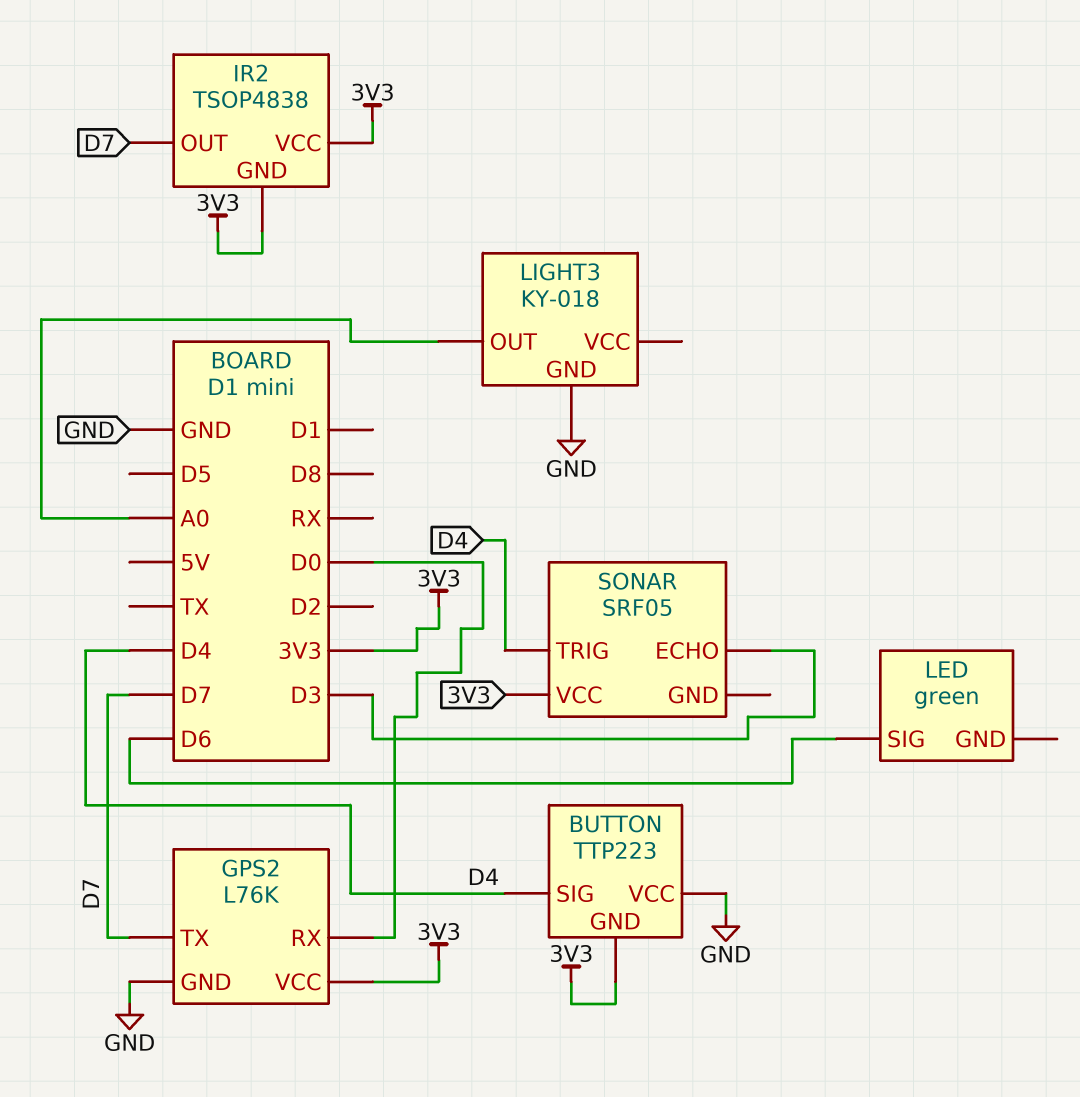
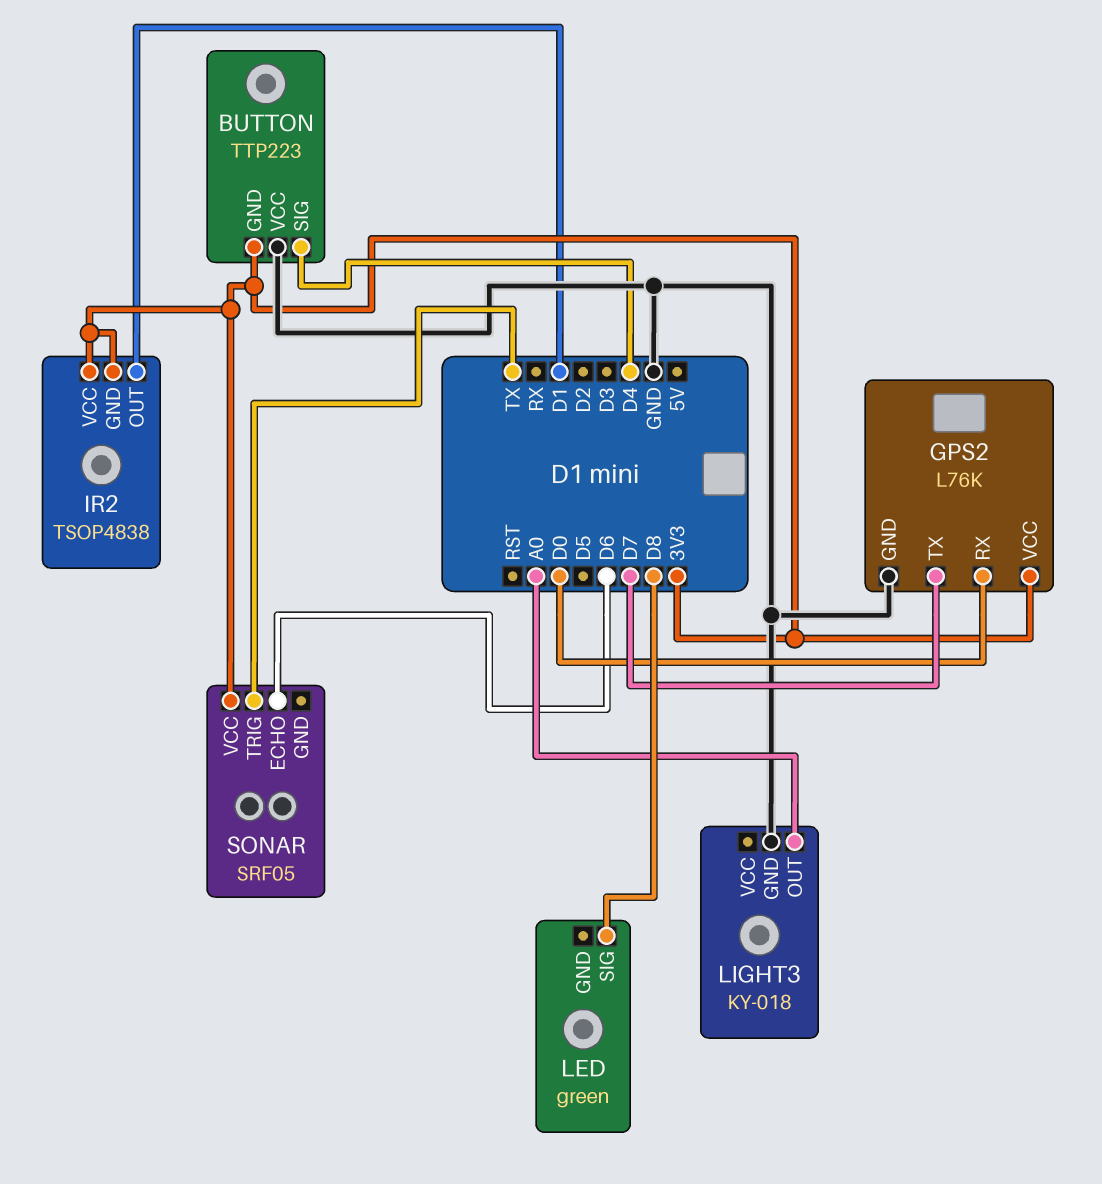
IR2 pin OUT: D7 -> D1
LED pin SIG: D6 -> D8
SONAR pin ECHO: D3 -> D6
SONAR pin TRIG: D4 -> TX

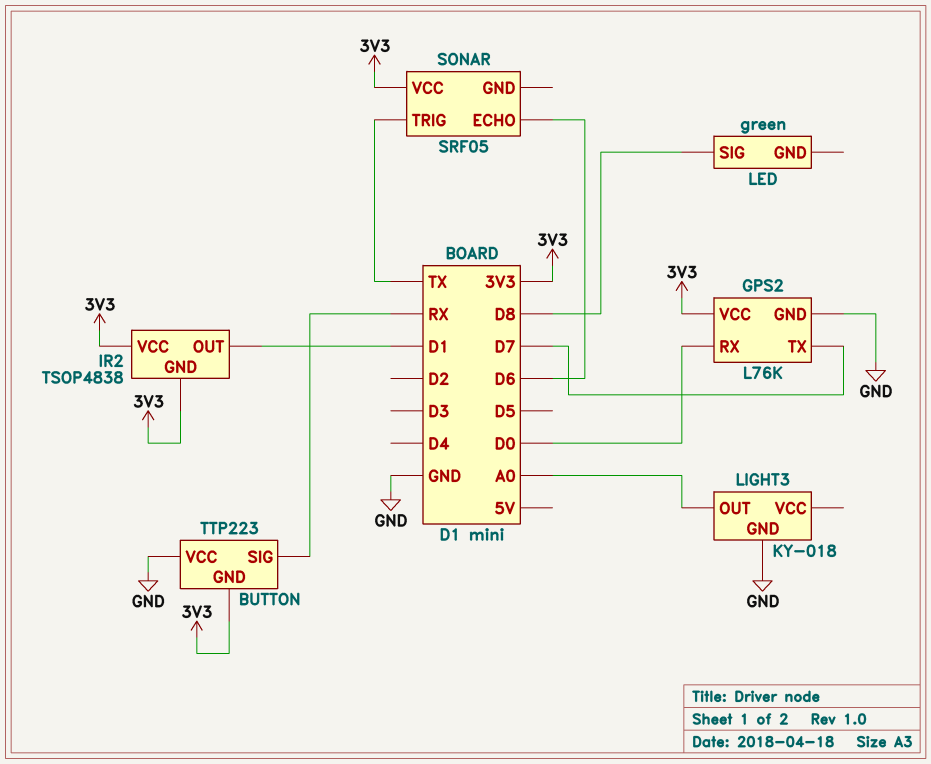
BUTTON pin SIG: D4 -> RX

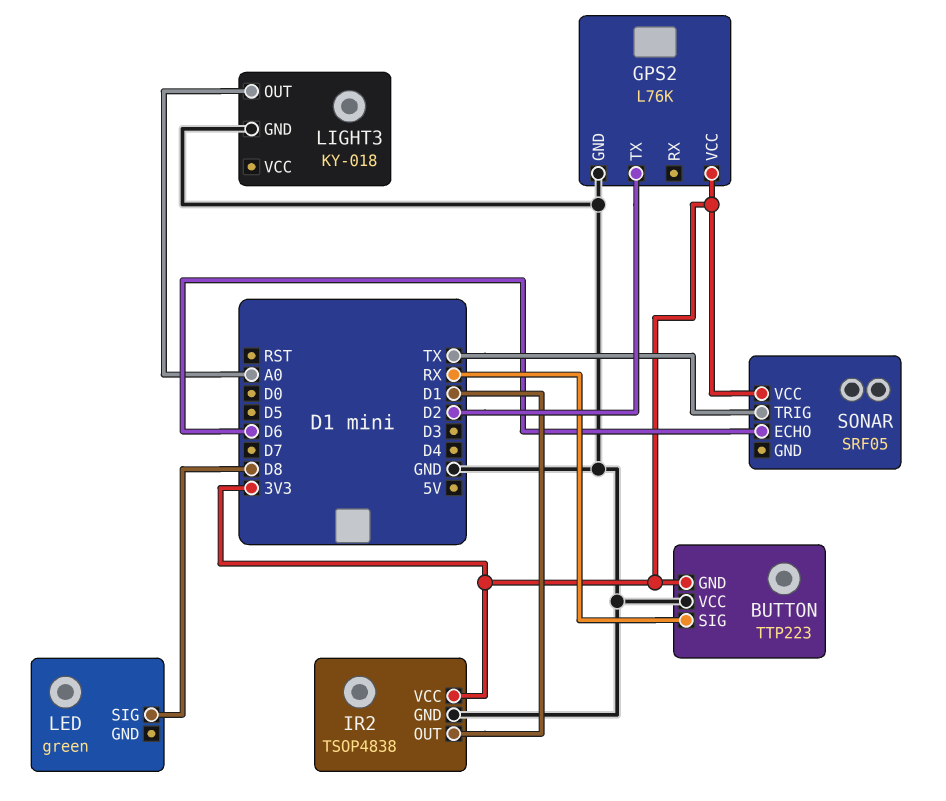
GPS2 pin RX: D0 -> none
GPS2 pin TX: D7 -> D2
IR2 pin GND: 3V3 -> GND

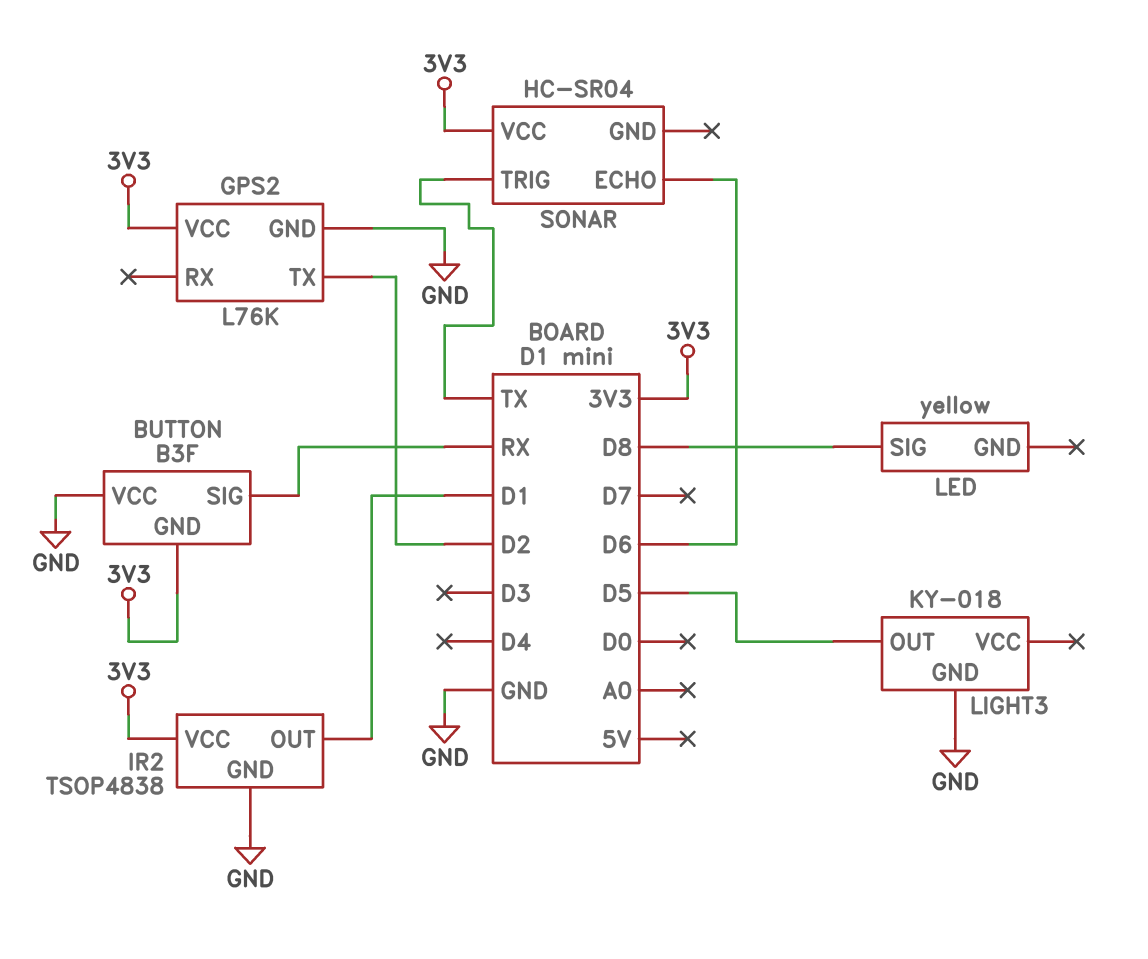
BUTTON: TTP223 -> B3F
LED: green -> yellow
LIGHT3 pin OUT: A0 -> D5
SONAR: SRF05 -> HC-SR04

